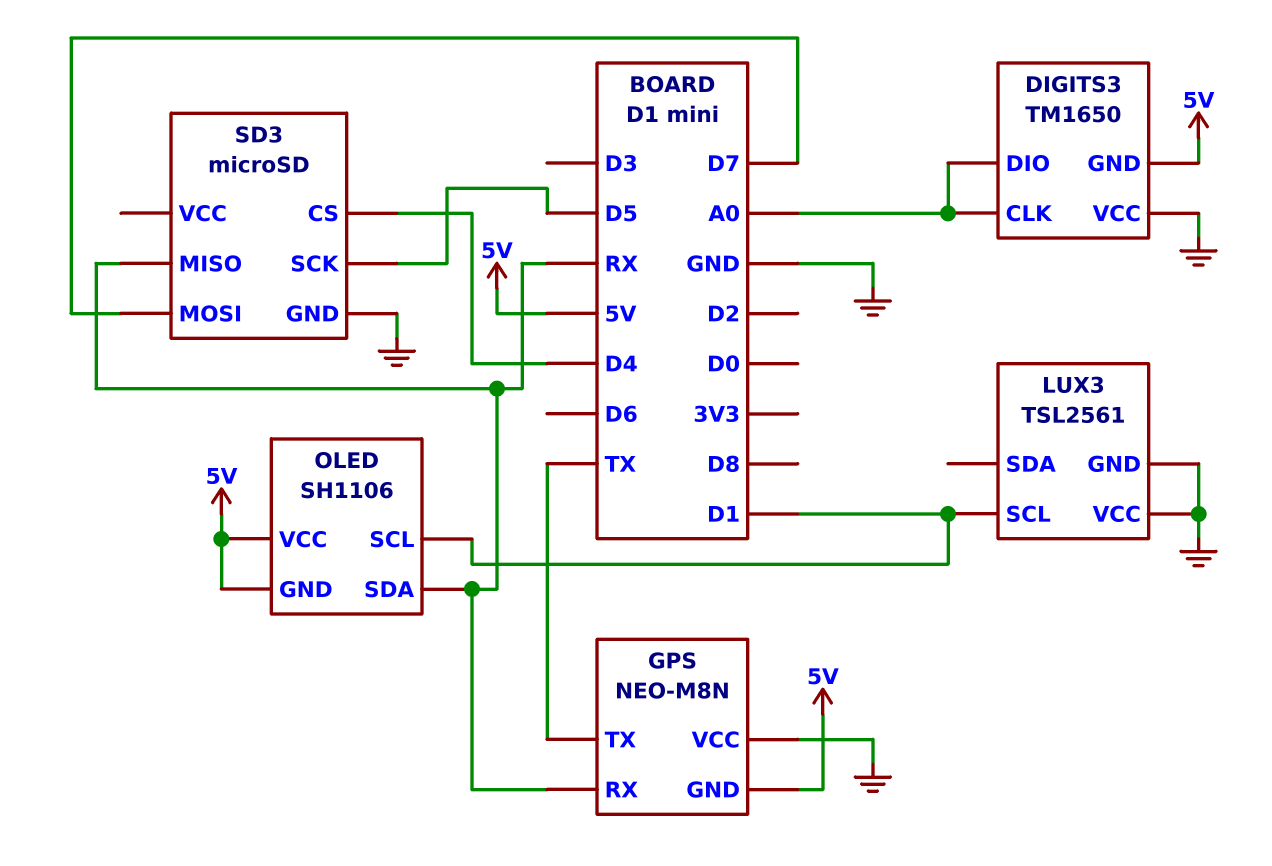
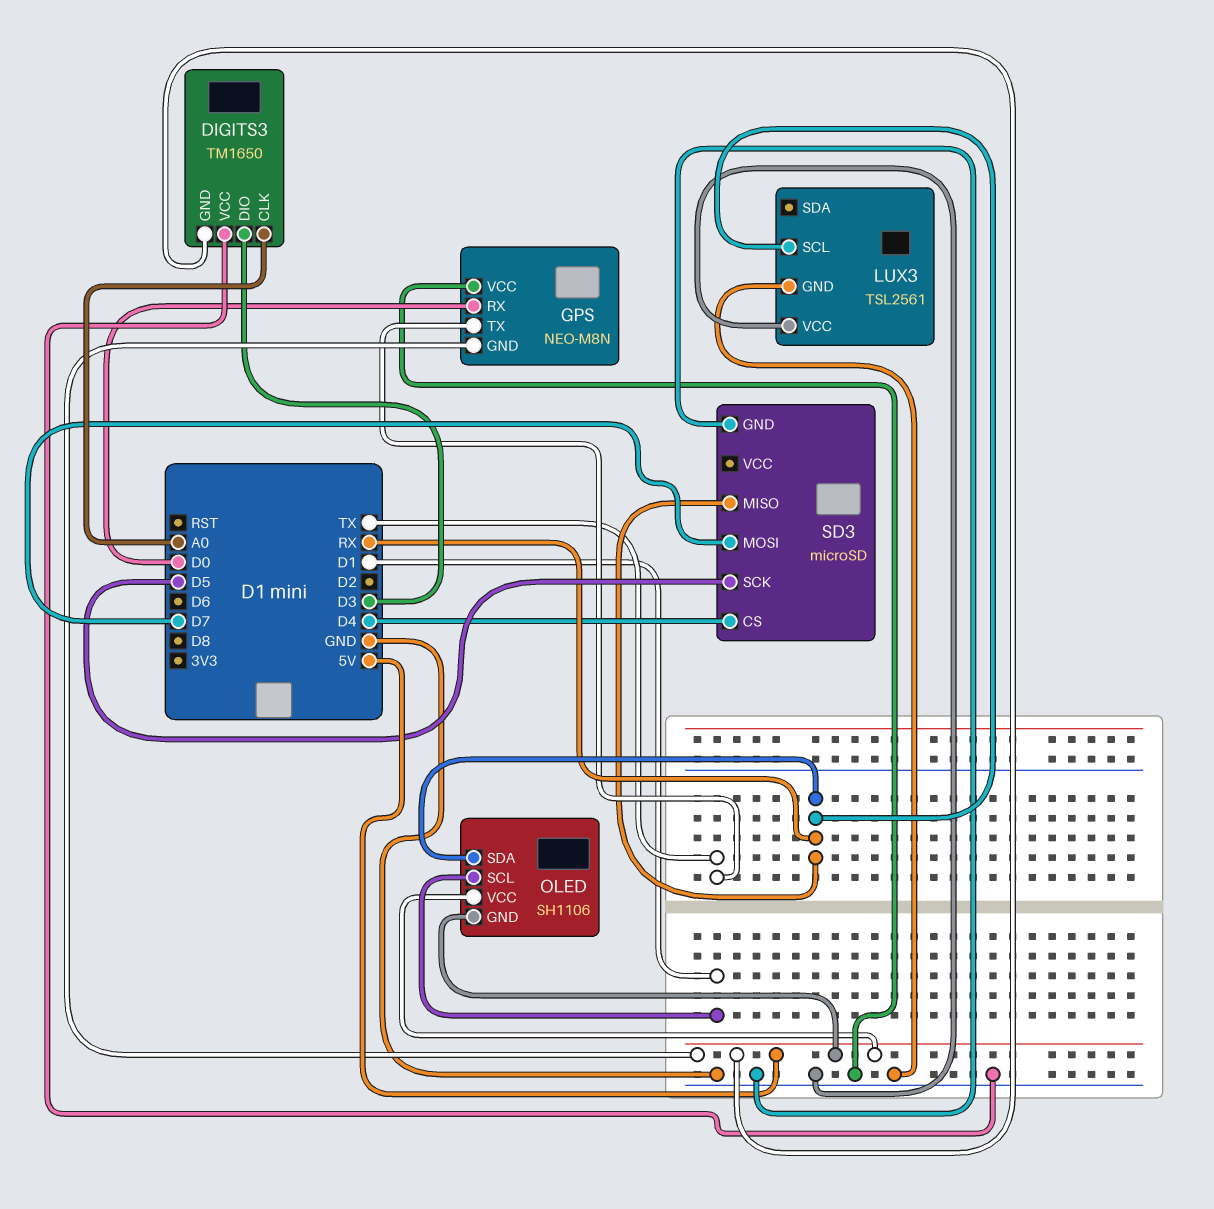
DIGITS3 pin DIO: A0 -> D3
GPS pin RX: RX -> D0
LUX3 pin SCL: D1 -> RX

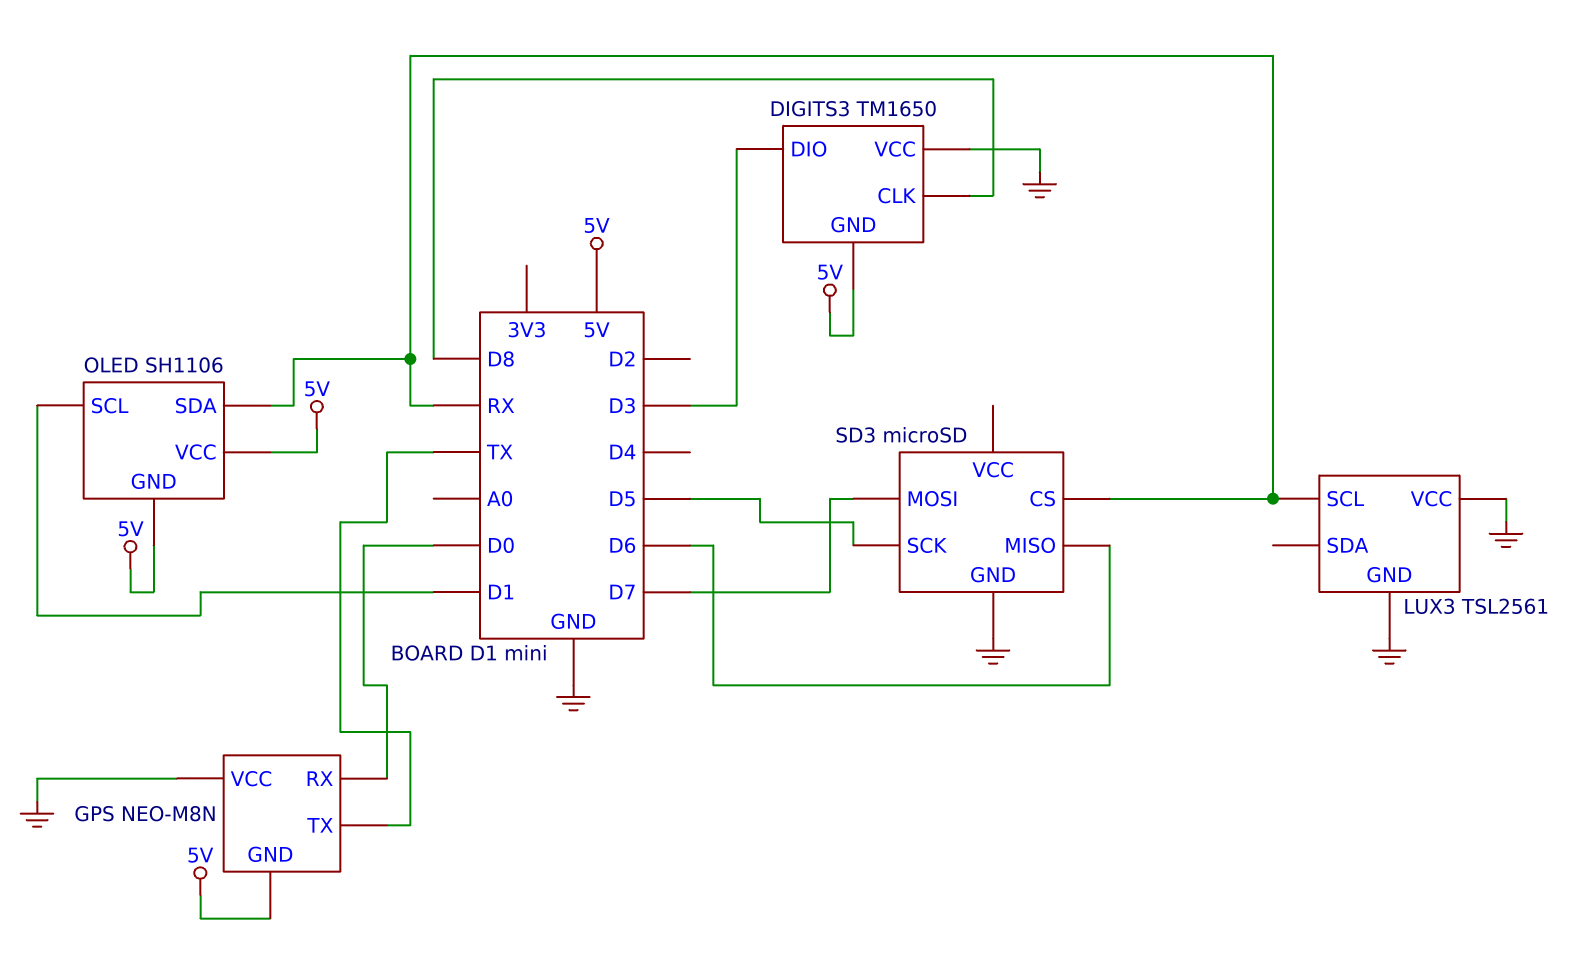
DIGITS3 pin CLK: A0 -> D8
SD3 pin CS: D4 -> RX
SD3 pin MISO: RX -> D6

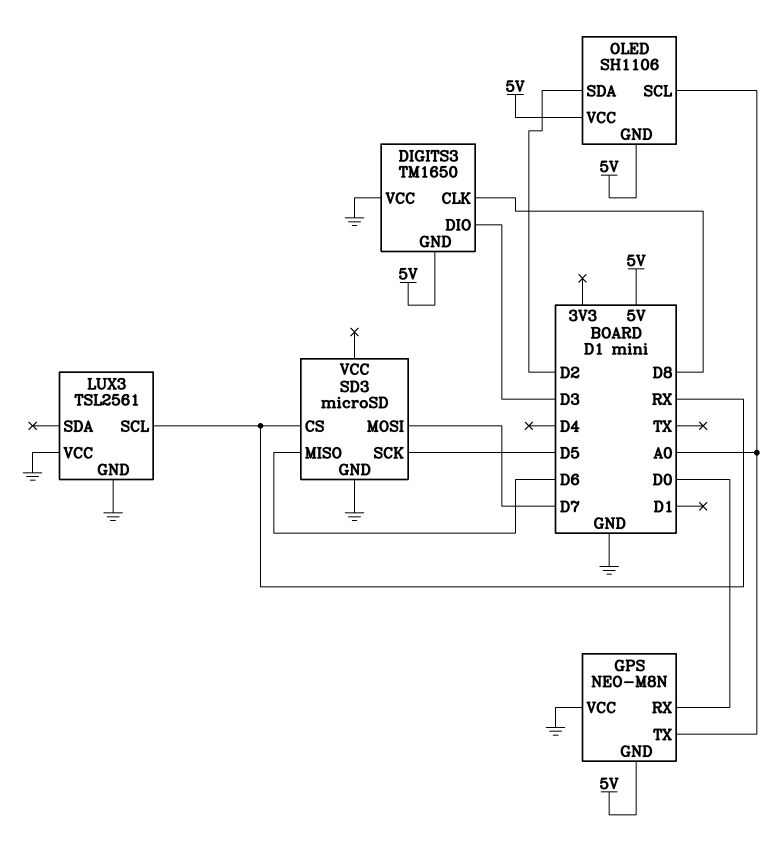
GPS pin TX: TX -> A0
OLED pin SCL: D1 -> A0
OLED pin SDA: RX -> D2

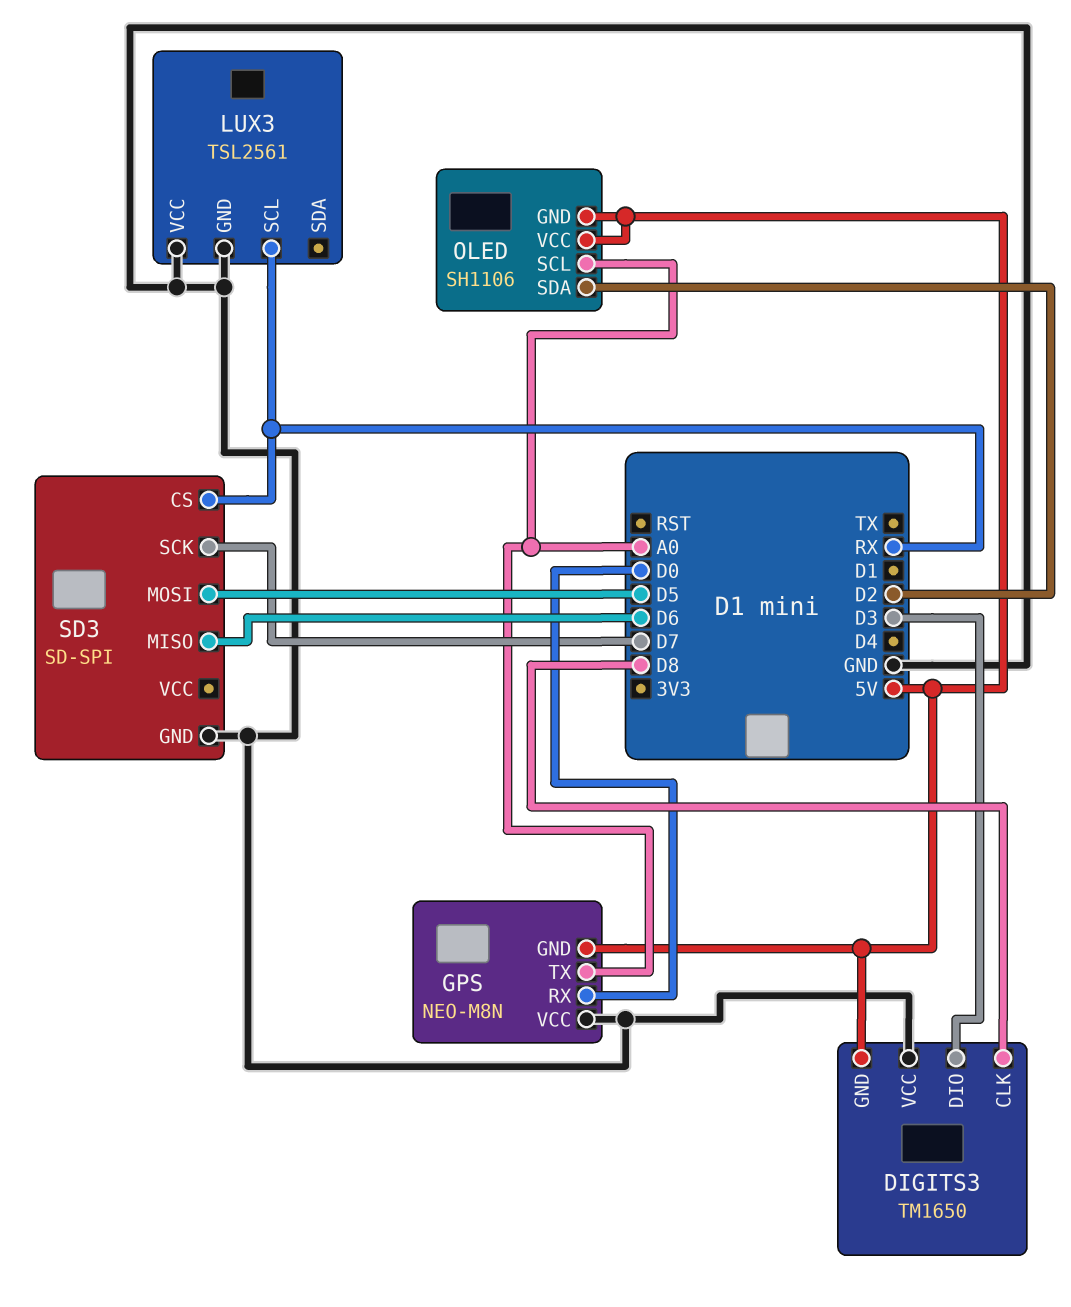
SD3: microSD -> SD-SPI
SD3 pin MOSI: D7 -> D5
SD3 pin SCK: D5 -> D7

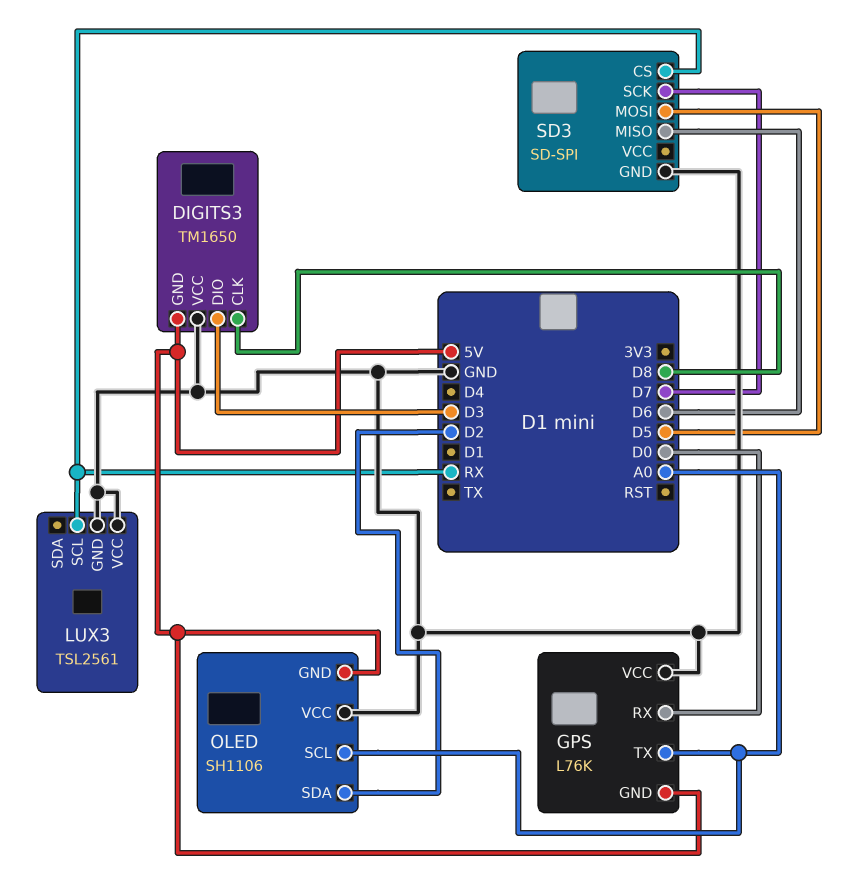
GPS: NEO-M8N -> L76K
OLED pin VCC: 5V -> GND

